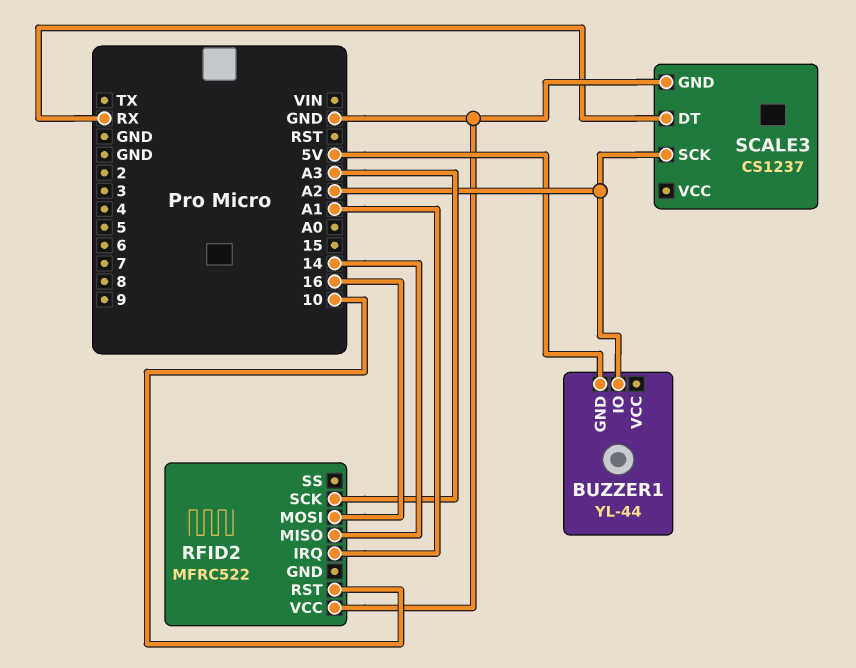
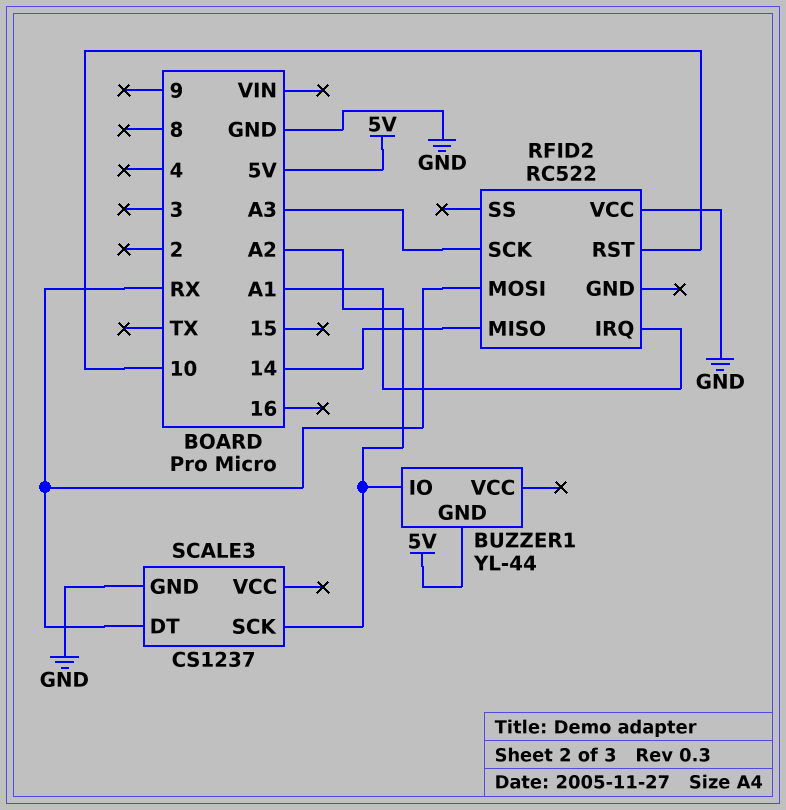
RFID2: MFRC522 -> RC522
RFID2 pin MOSI: 16 -> RX

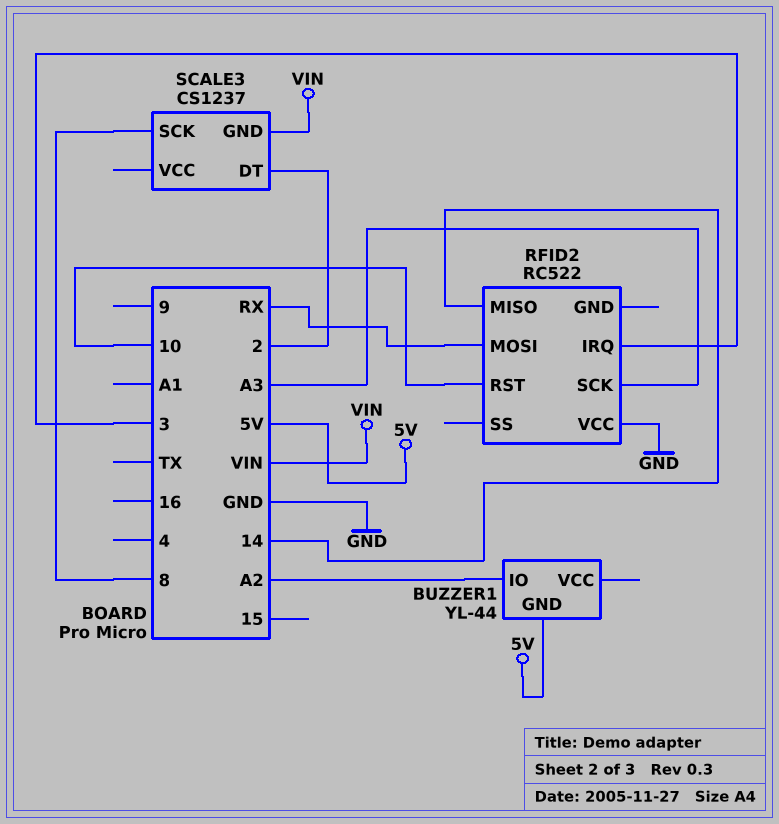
RFID2 pin IRQ: A1 -> 3
SCALE3 pin DT: RX -> 2
SCALE3 pin GND: GND -> VIN
SCALE3 pin SCK: A2 -> 8

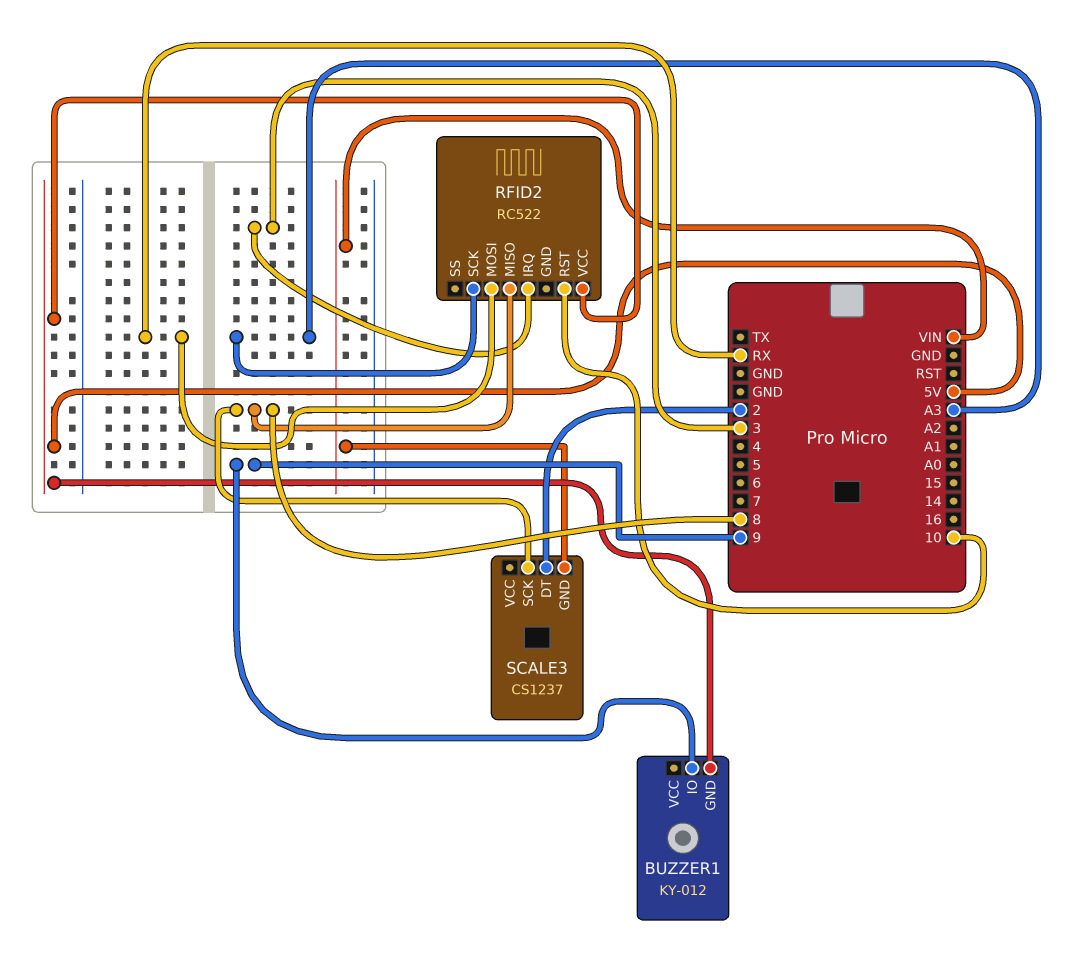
BUZZER1: YL-44 -> KY-012
BUZZER1 pin IO: A2 -> 9
RFID2 pin MISO: 14 -> 8
RFID2 pin VCC: GND -> 5V

